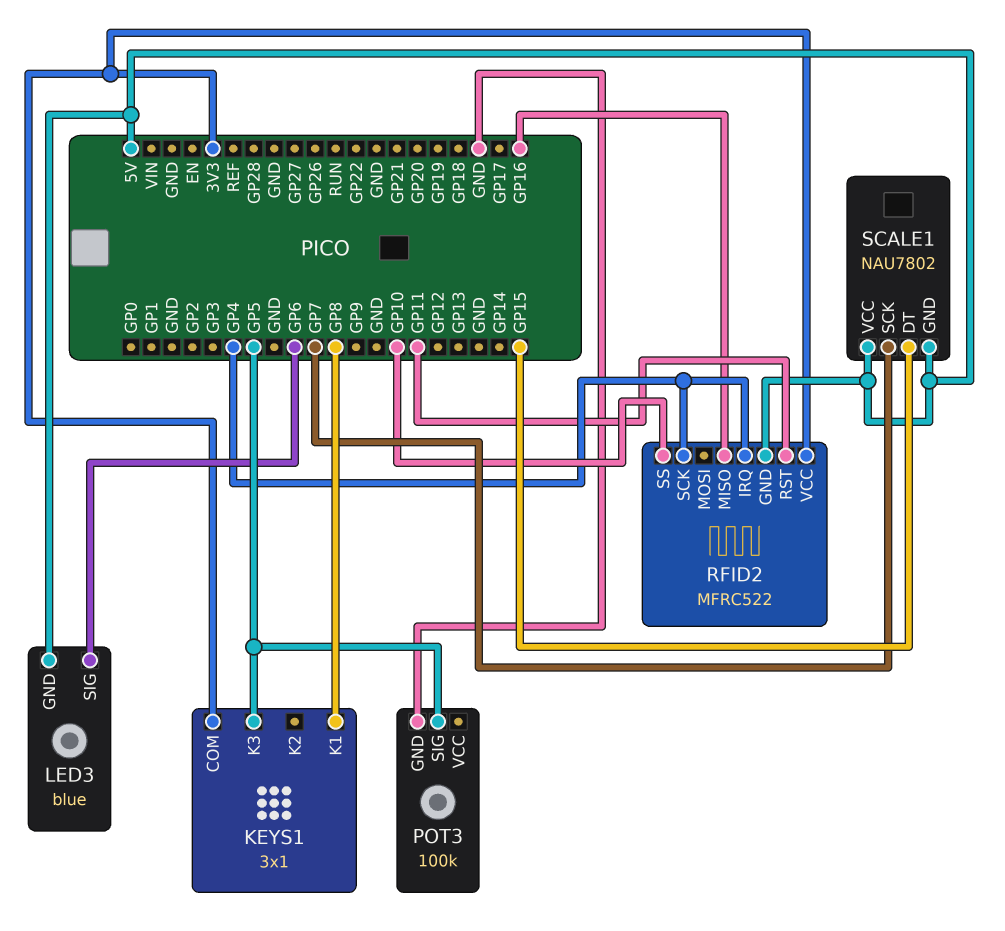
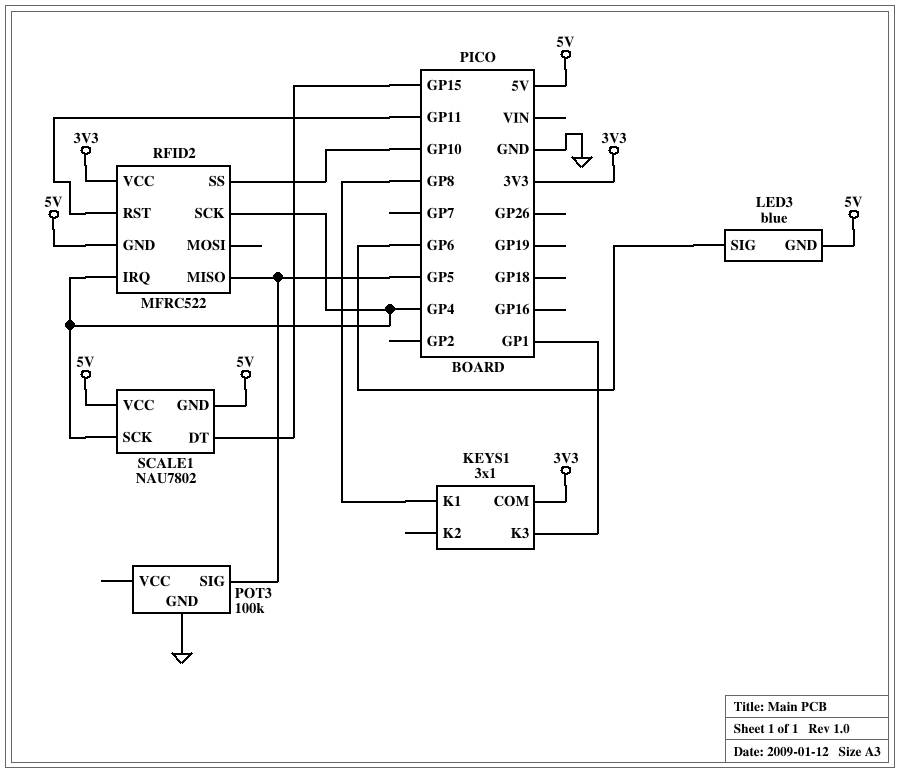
KEYS1 pin K3: GP5 -> GP1
RFID2 pin MISO: GP16 -> GP5
SCALE1 pin SCK: GP7 -> GP4

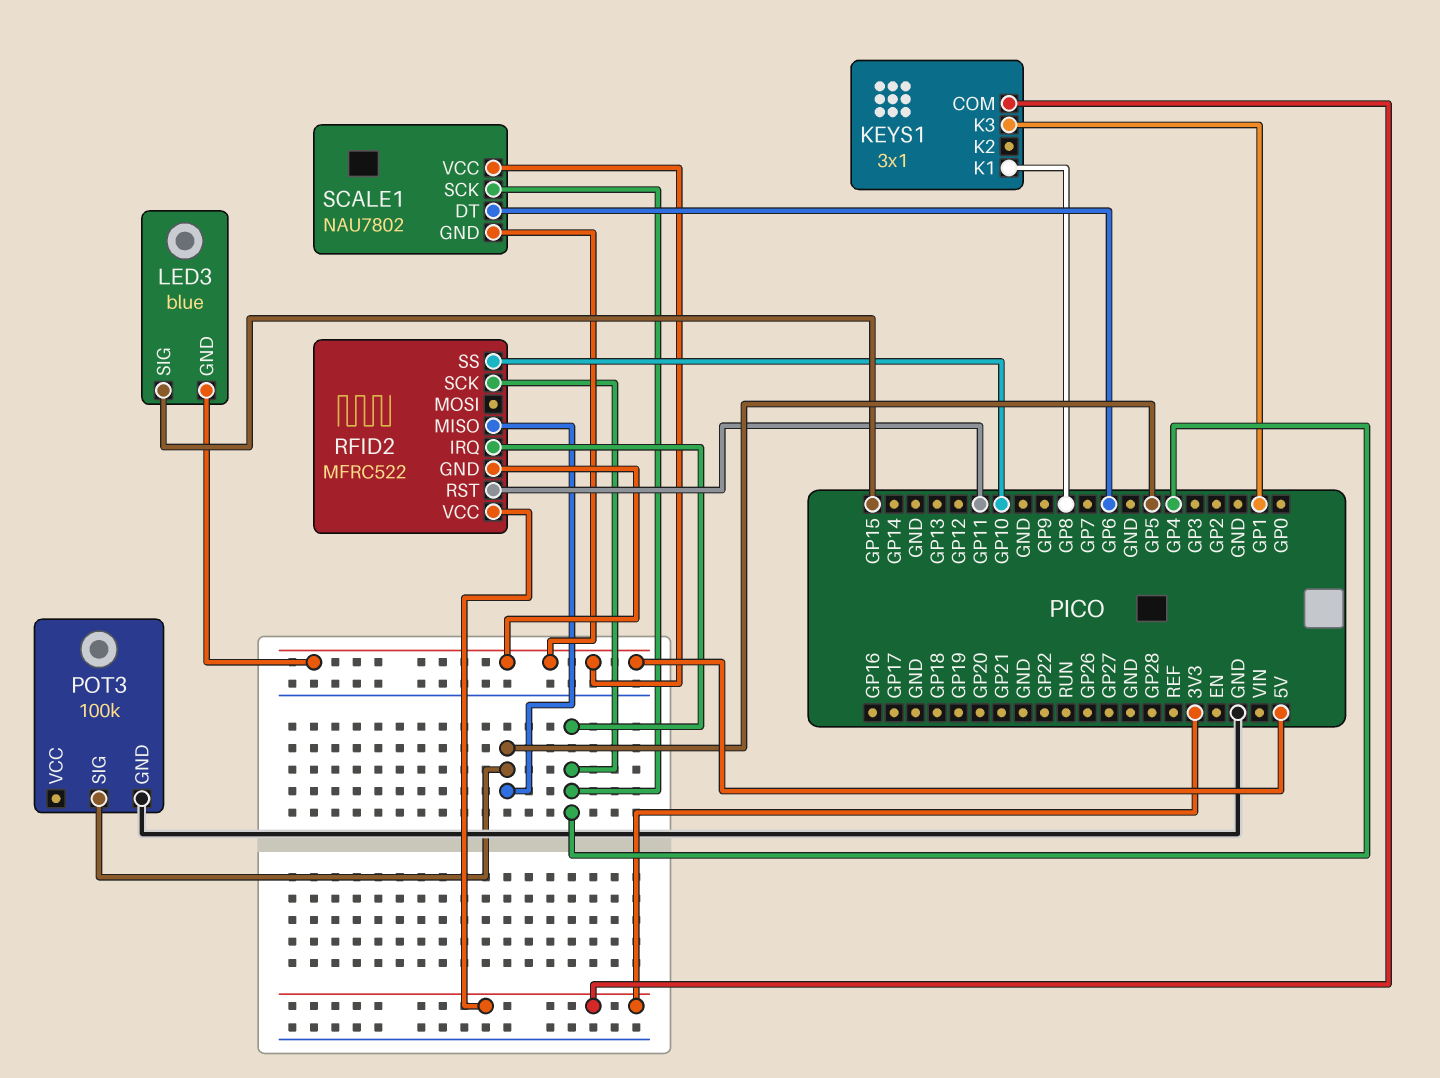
LED3 pin SIG: GP6 -> GP15
SCALE1 pin DT: GP15 -> GP6

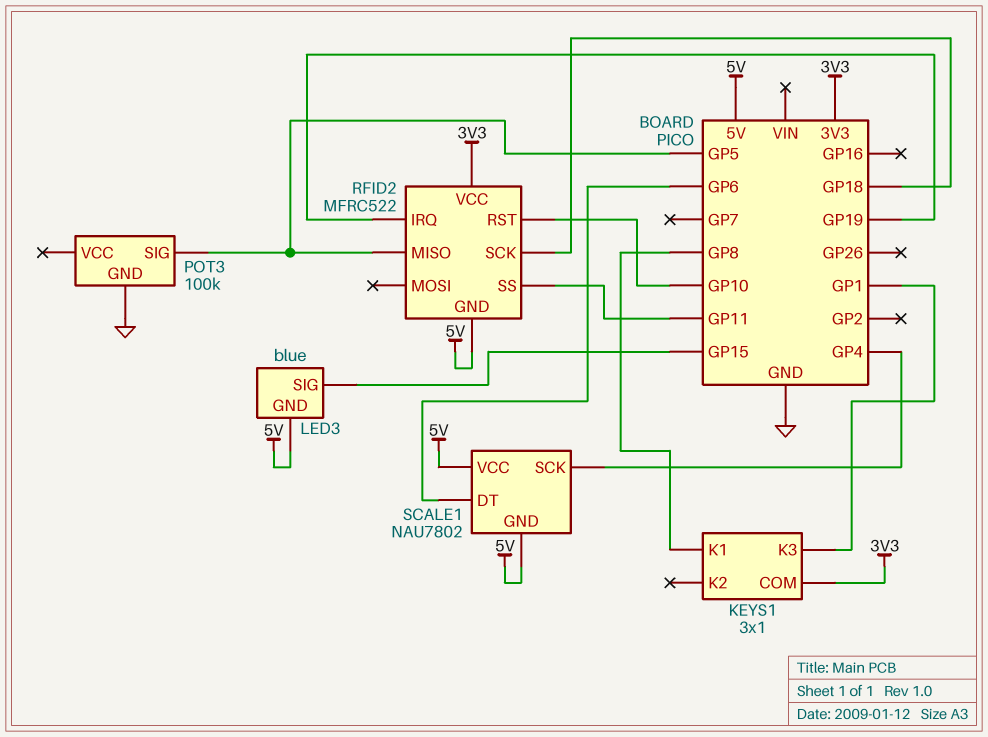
RFID2 pin IRQ: GP4 -> GP19
RFID2 pin RST: GP11 -> GP10
RFID2 pin SCK: GP4 -> GP18
RFID2 pin SS: GP10 -> GP11

